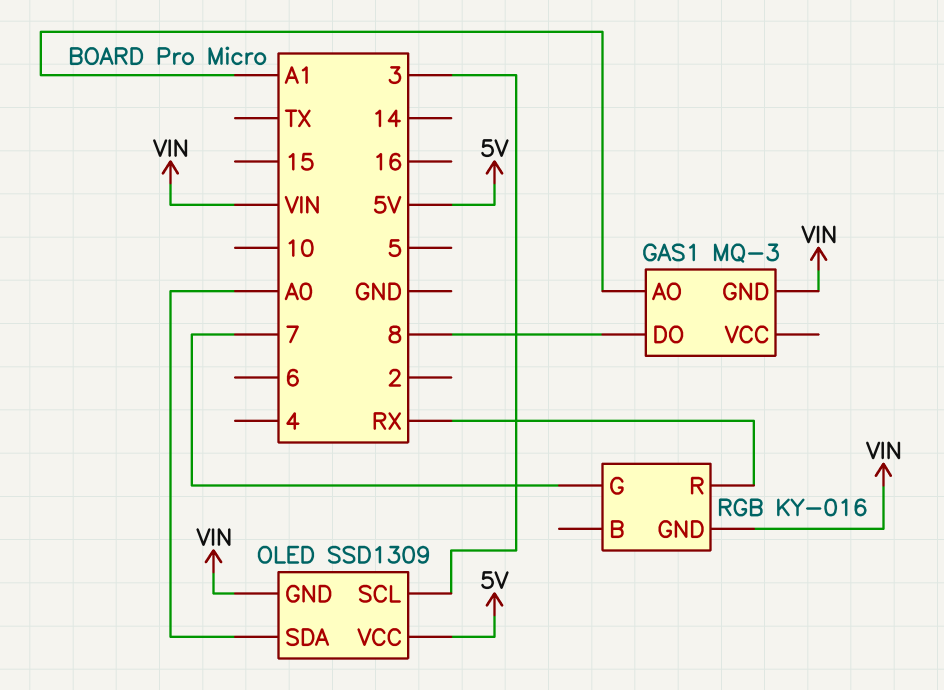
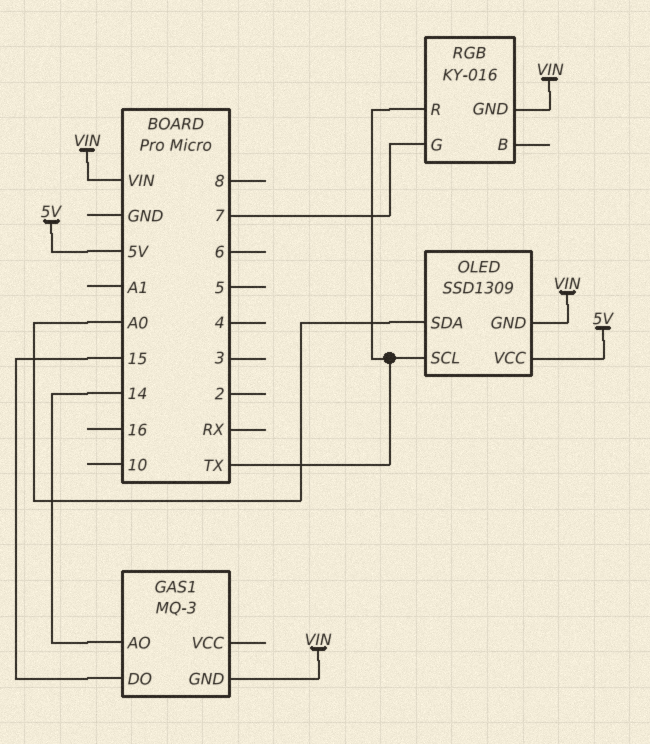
GAS1 pin AO: A1 -> 14
GAS1 pin DO: 8 -> 15
OLED pin SCL: 3 -> TX
RGB pin R: RX -> TX

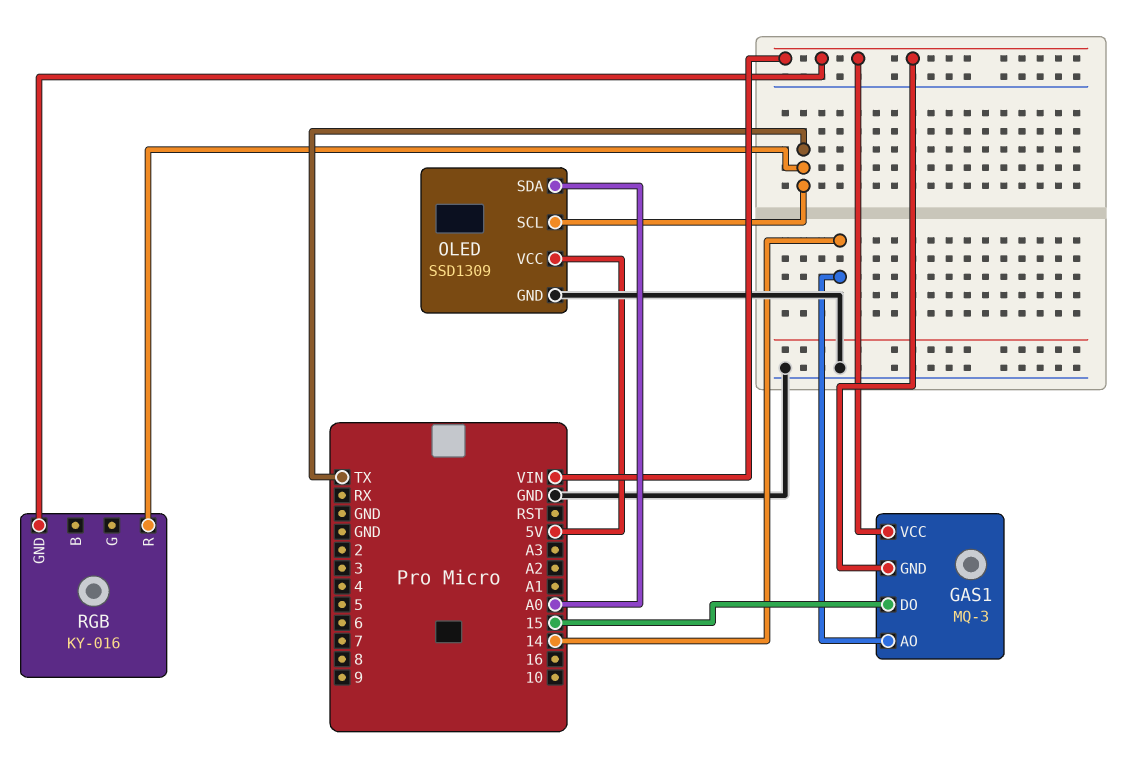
GAS1 pin VCC: none -> VIN
OLED pin GND: VIN -> GND
RGB pin G: 7 -> none

